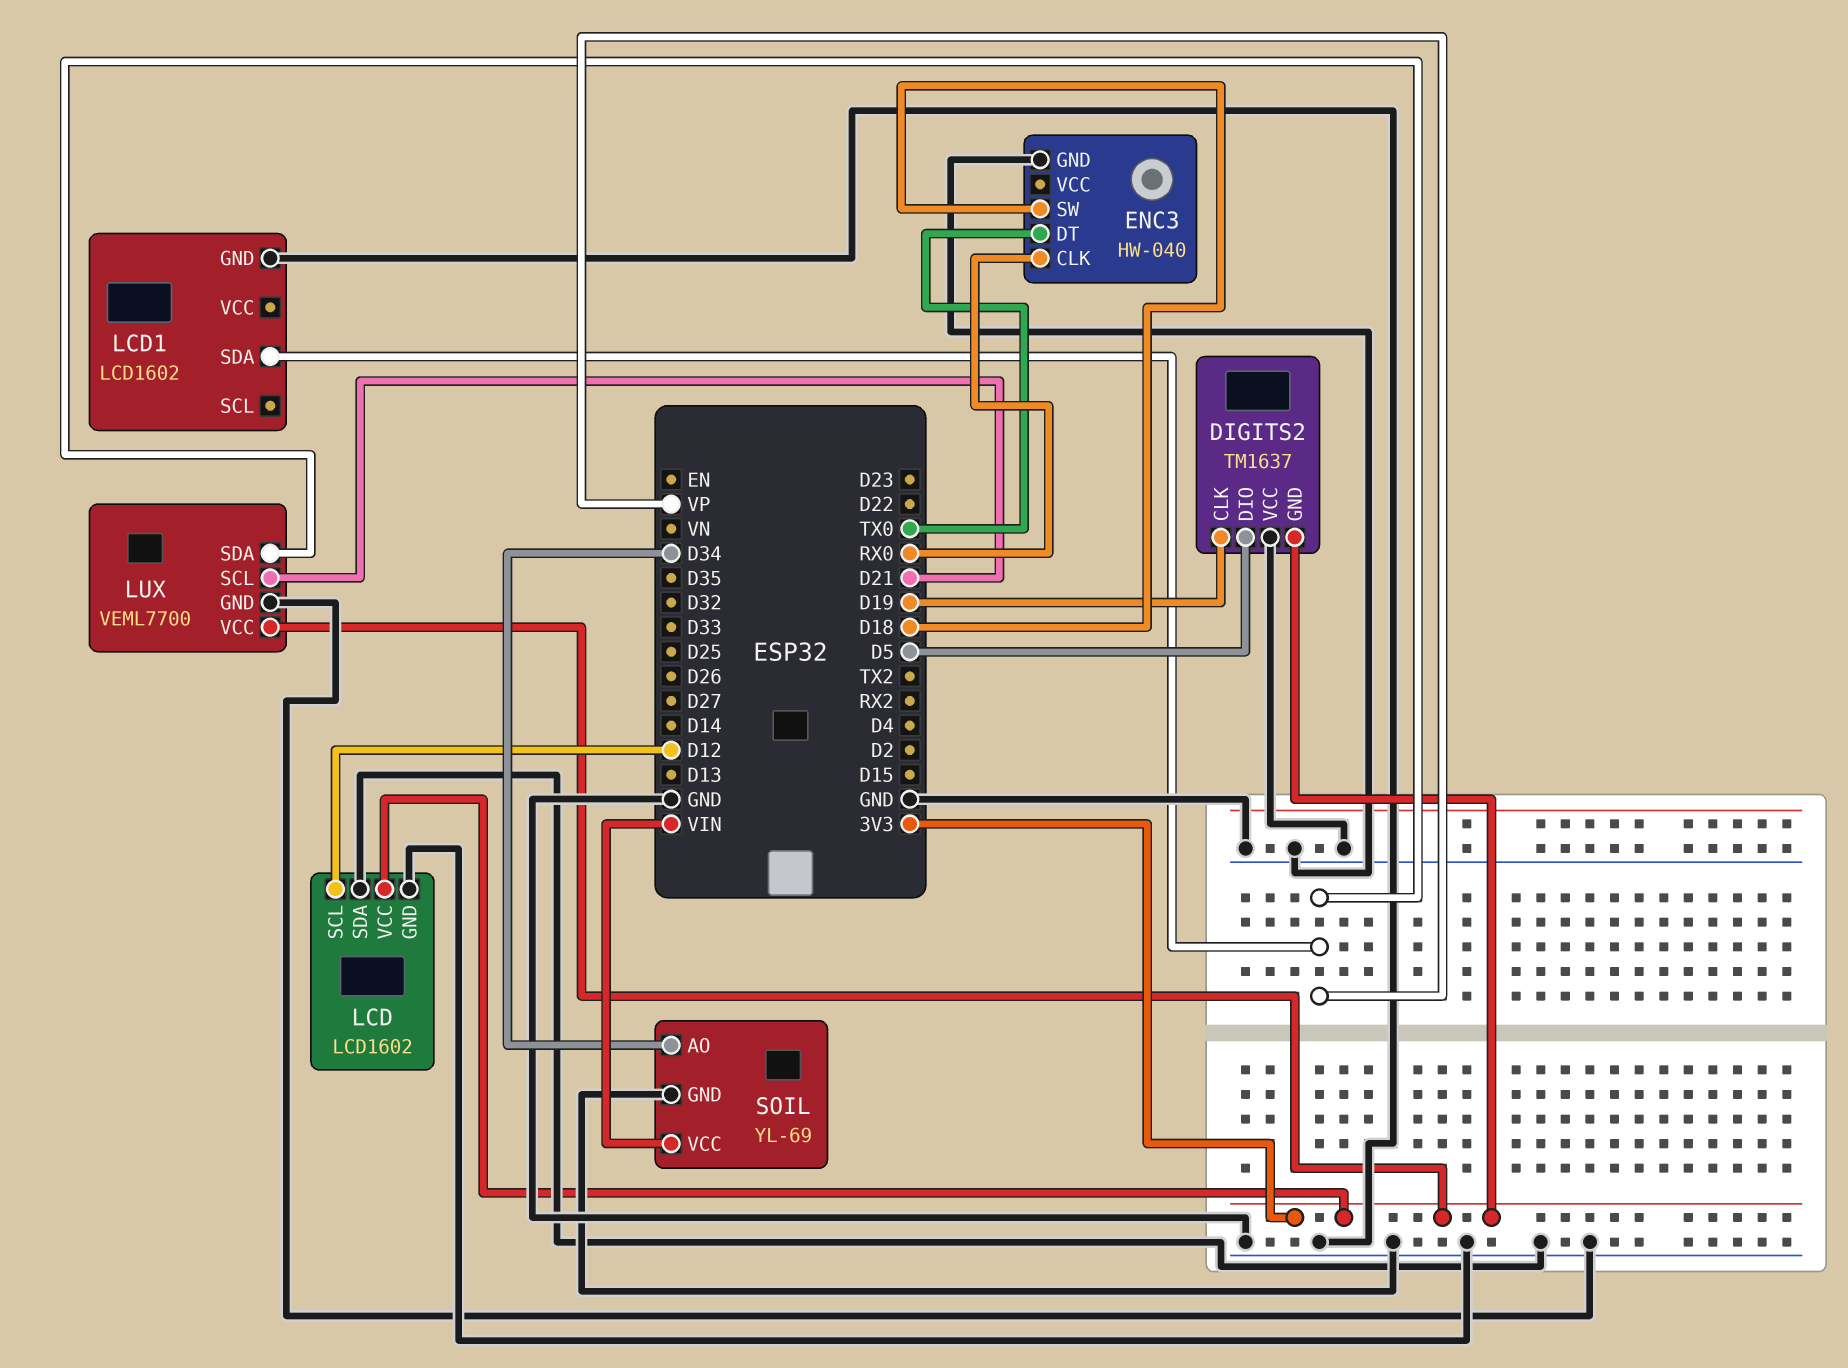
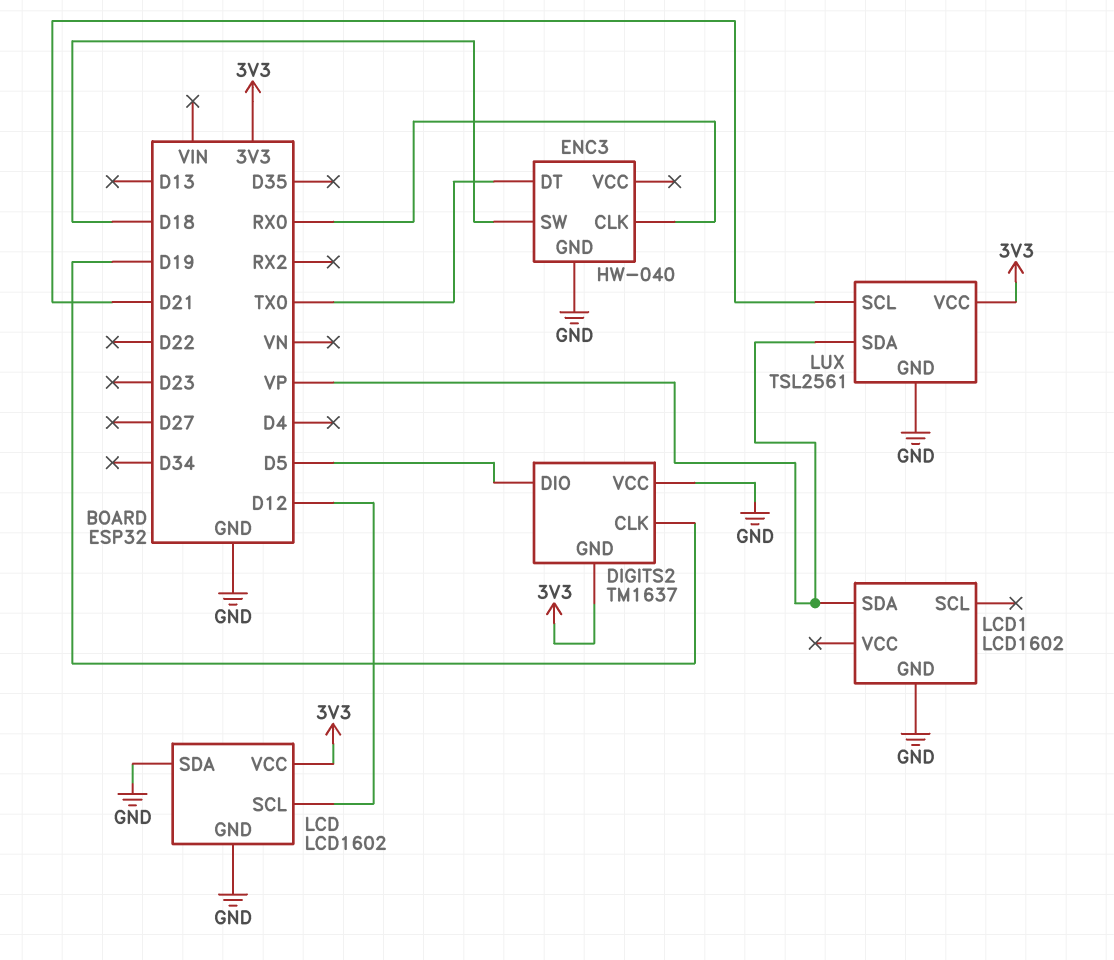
LUX: VEML7700 -> TSL2561
SOIL: YL-69 -> none
SOIL pin AO: D34 -> none
SOIL pin GND: GND -> none
SOIL pin VCC: VIN -> none

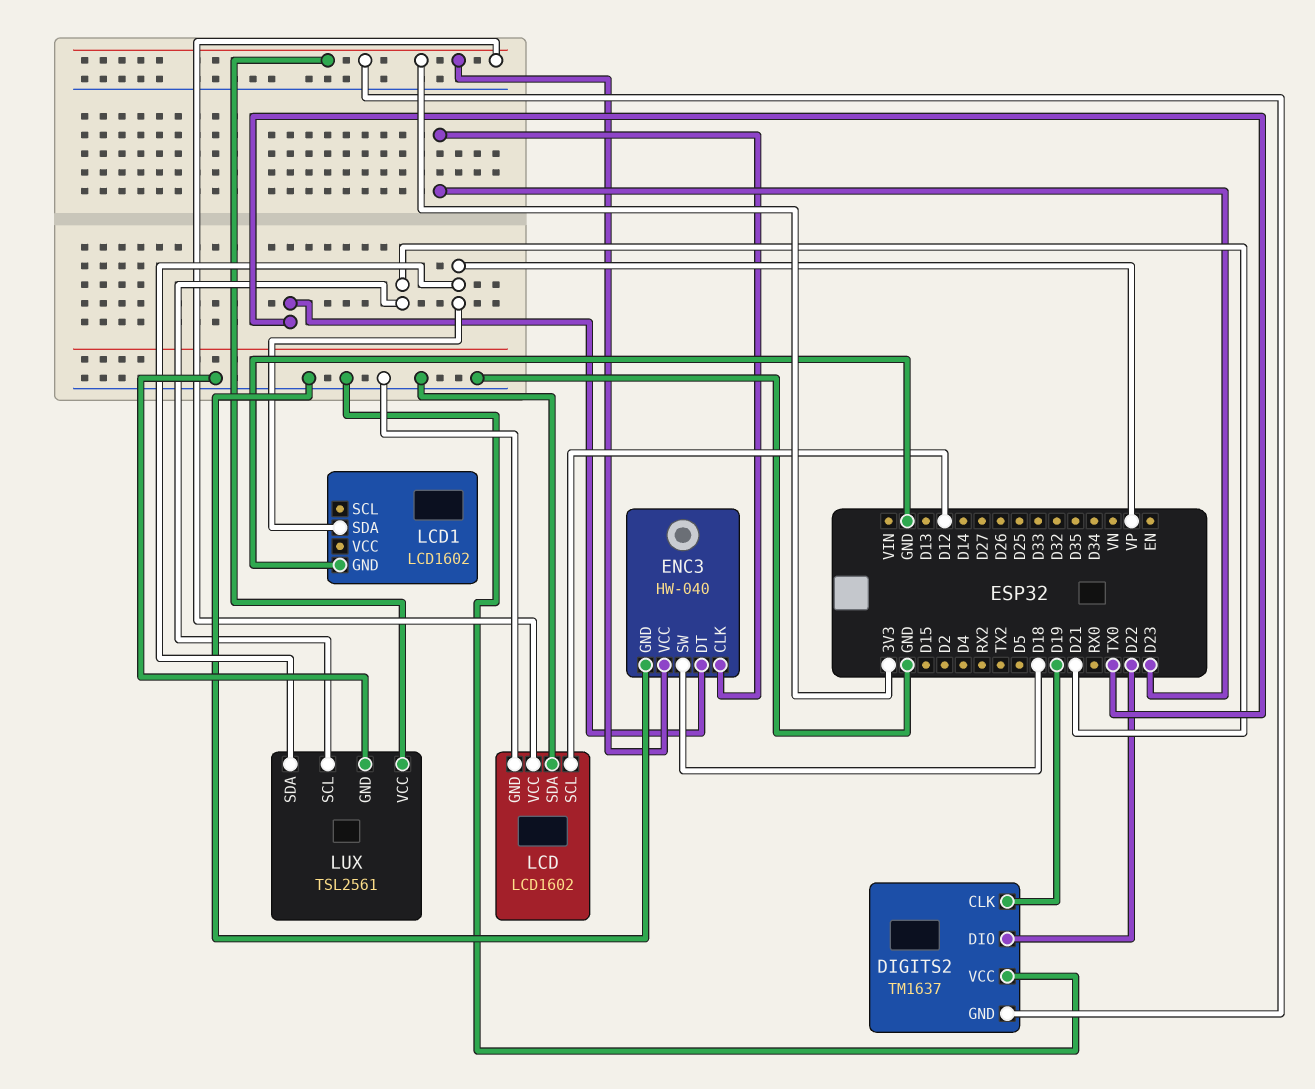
DIGITS2 pin DIO: D5 -> D22
ENC3 pin CLK: RX0 -> D23
ENC3 pin VCC: none -> 3V3

